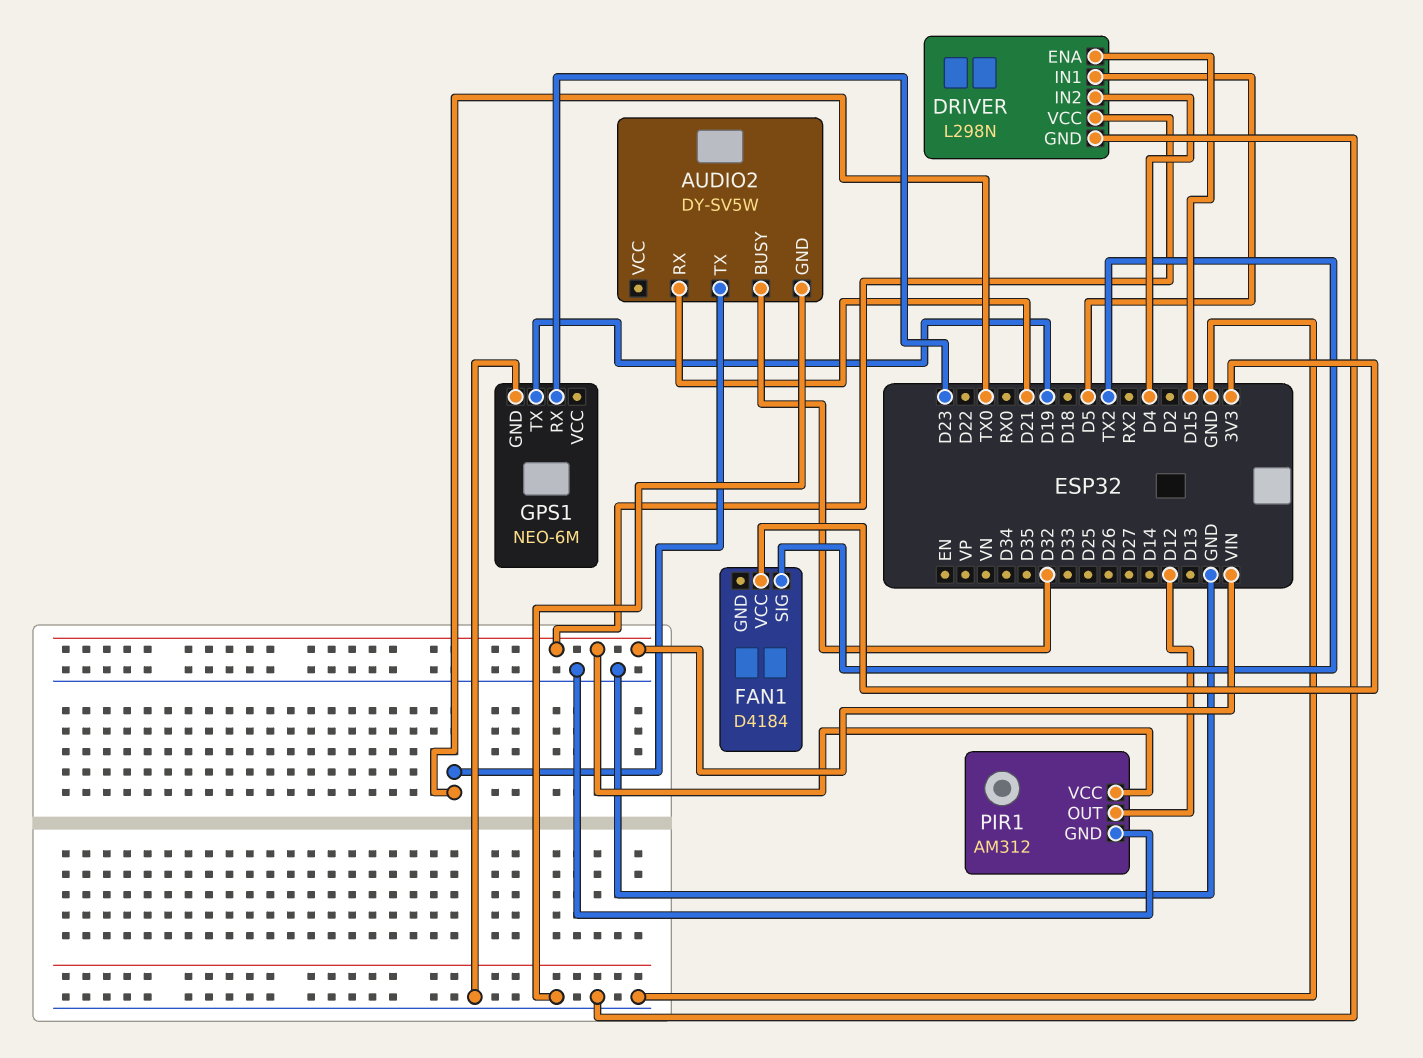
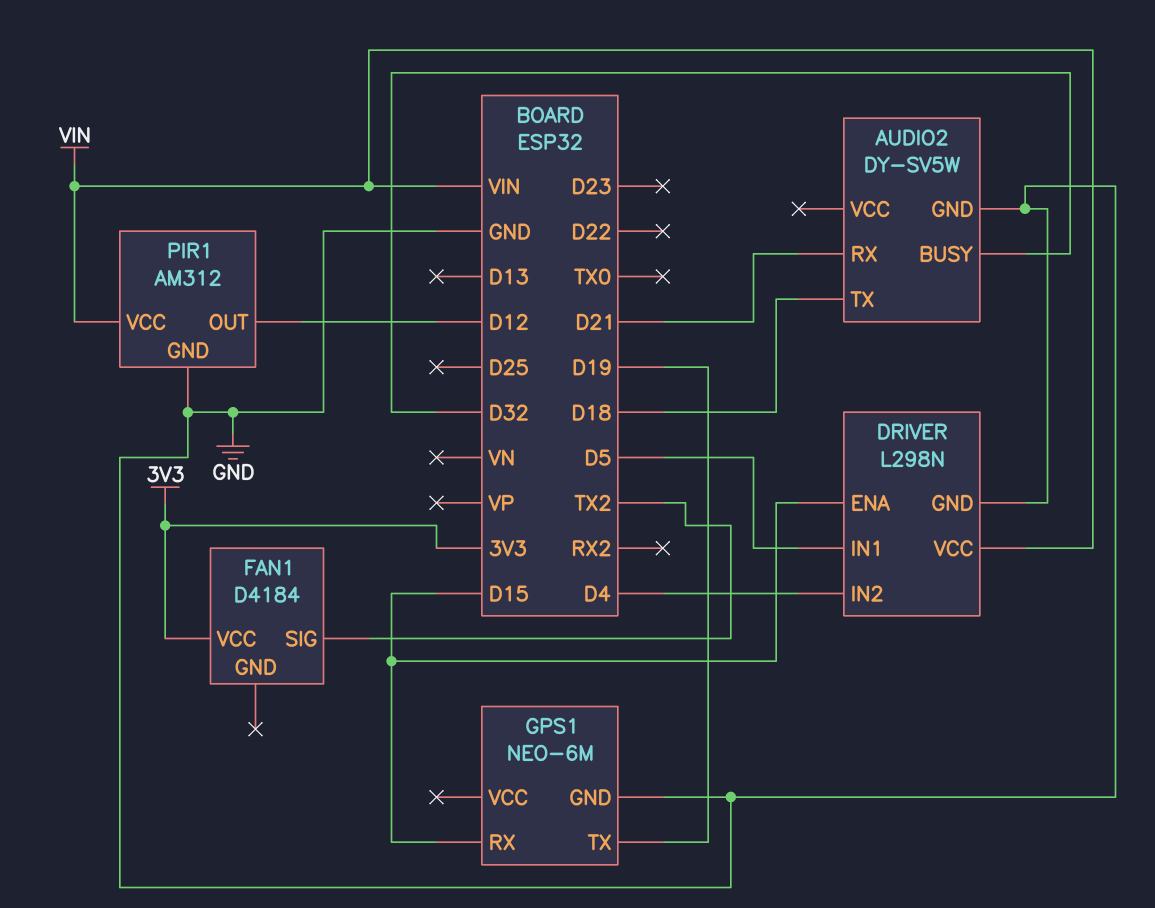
AUDIO2 pin TX: TX0 -> D18
GPS1 pin RX: D23 -> D15

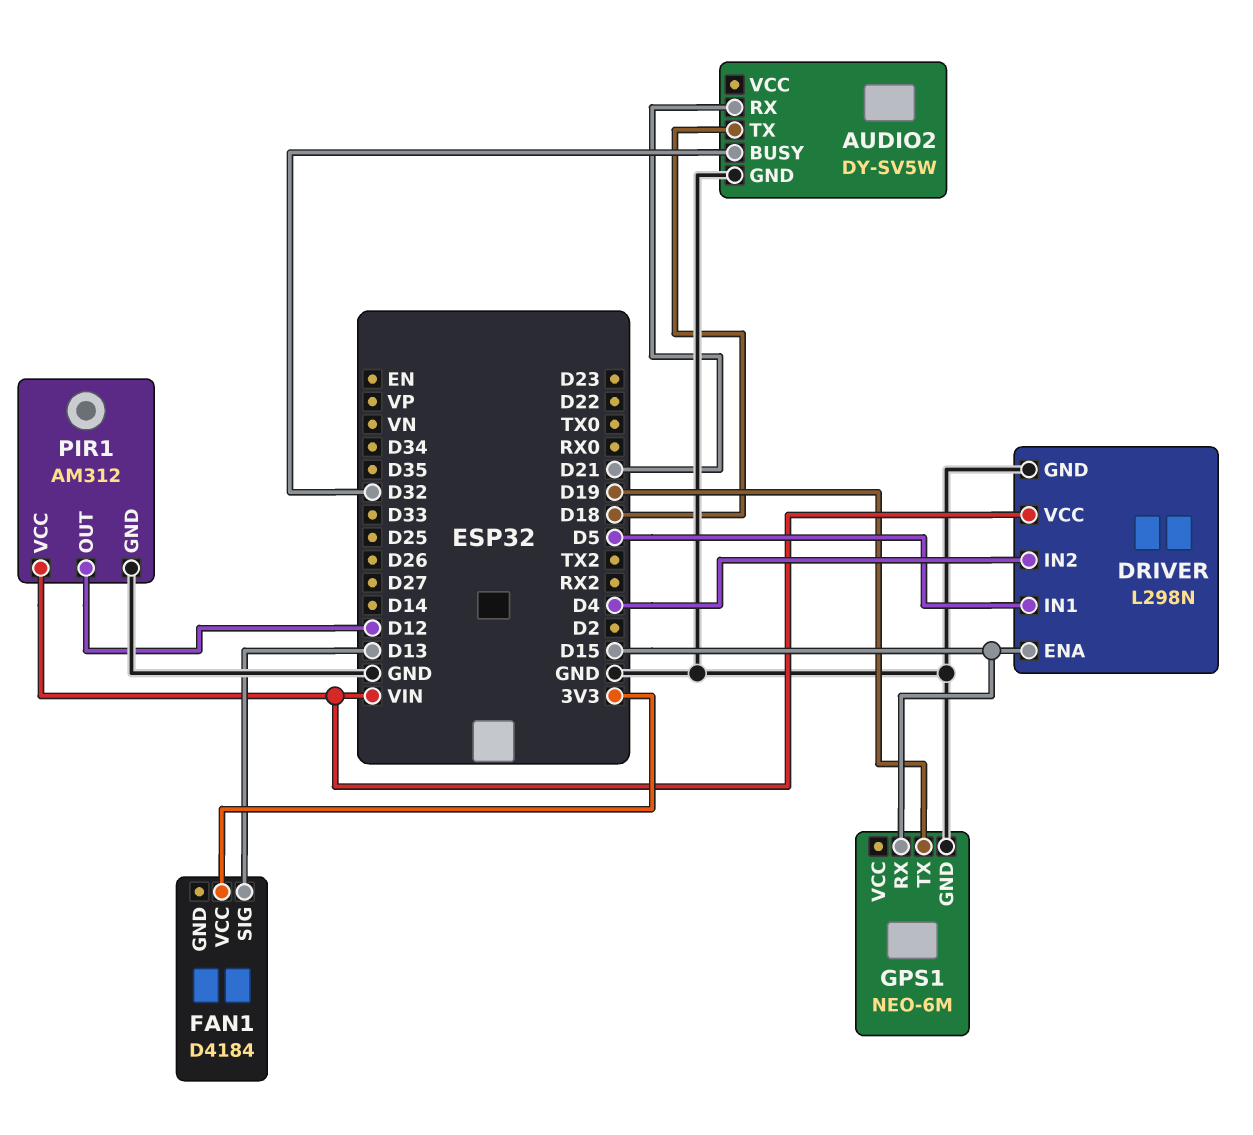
FAN1 pin SIG: TX2 -> D13

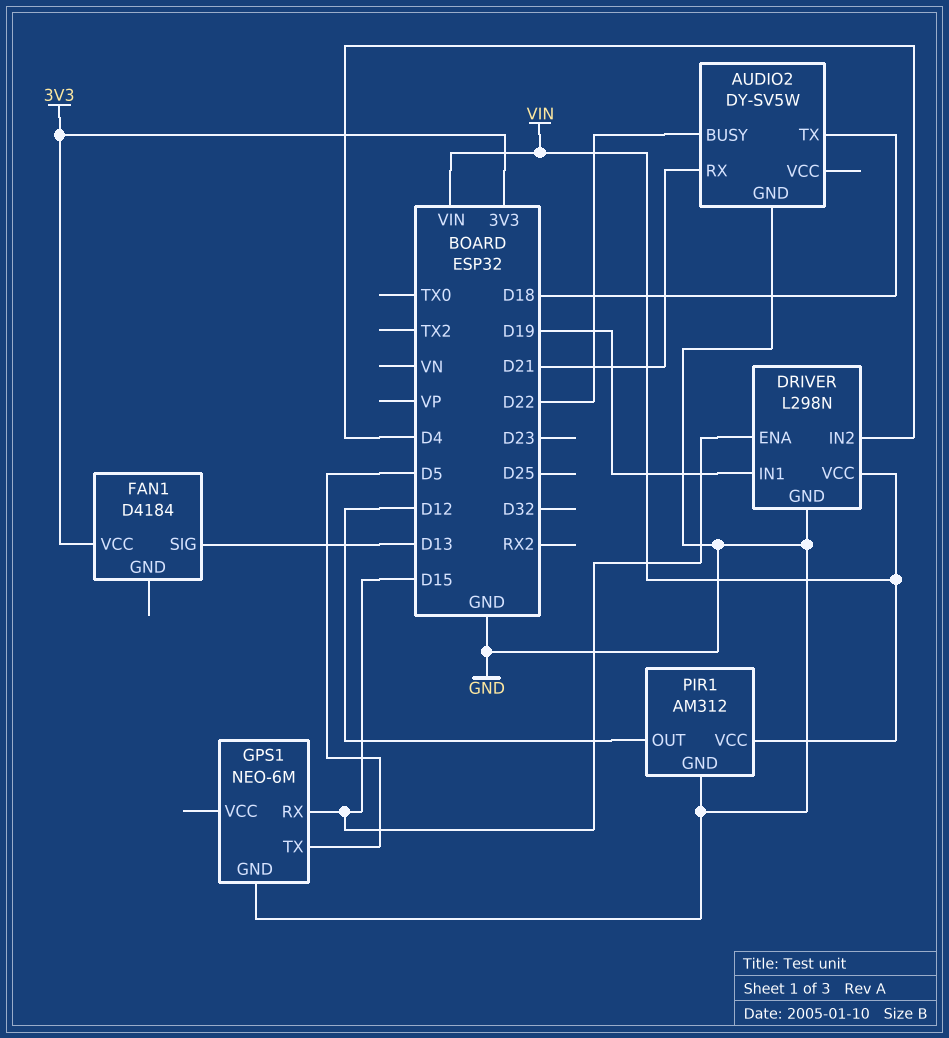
AUDIO2 pin BUSY: D32 -> D22
DRIVER pin IN1: D5 -> D19
GPS1 pin TX: D19 -> D5

